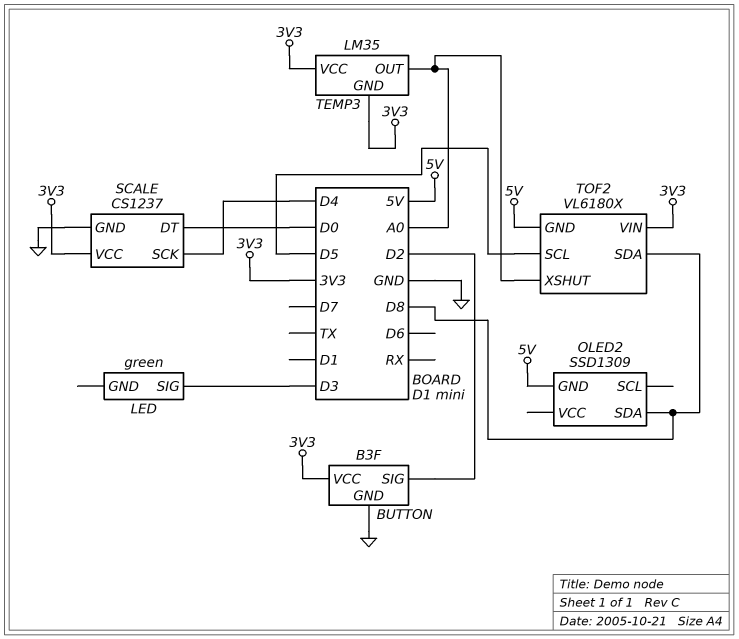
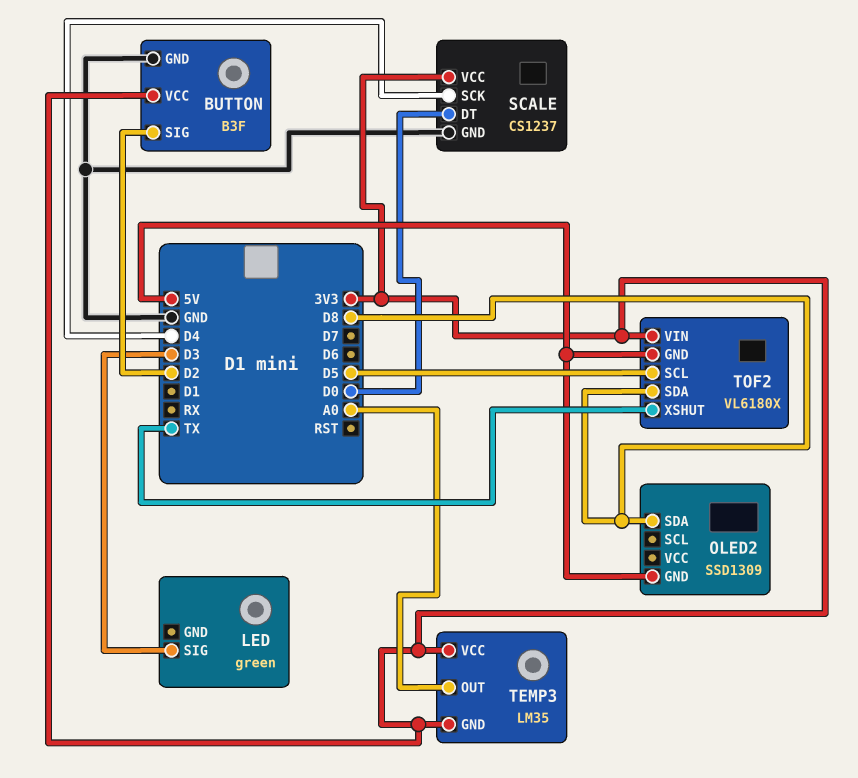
TOF2 pin XSHUT: A0 -> TX

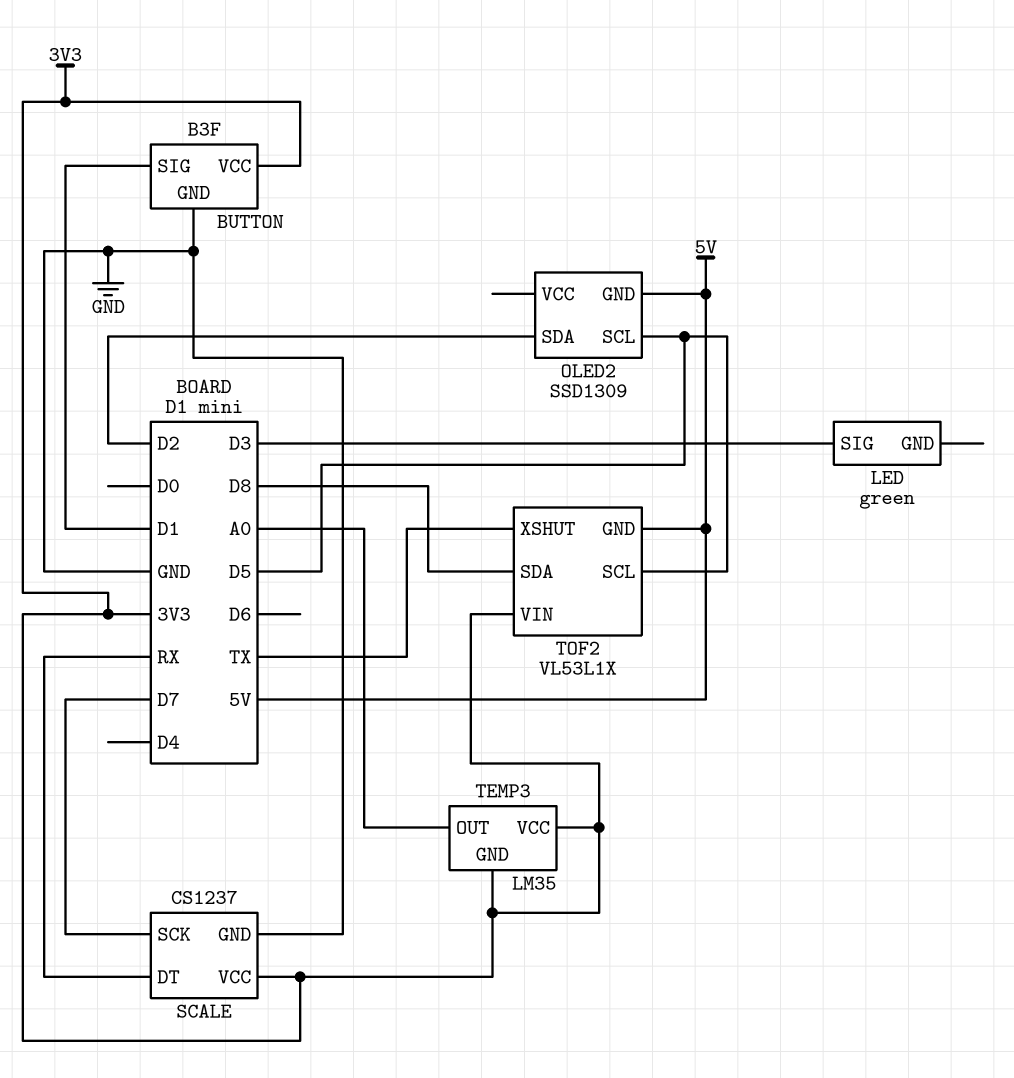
BUTTON pin SIG: D2 -> D1
OLED2 pin SCL: none -> D5
OLED2 pin SDA: D8 -> D2
SCALE pin DT: D0 -> RX
SCALE pin SCK: D4 -> D7
TOF2: VL6180X -> VL53L1X

